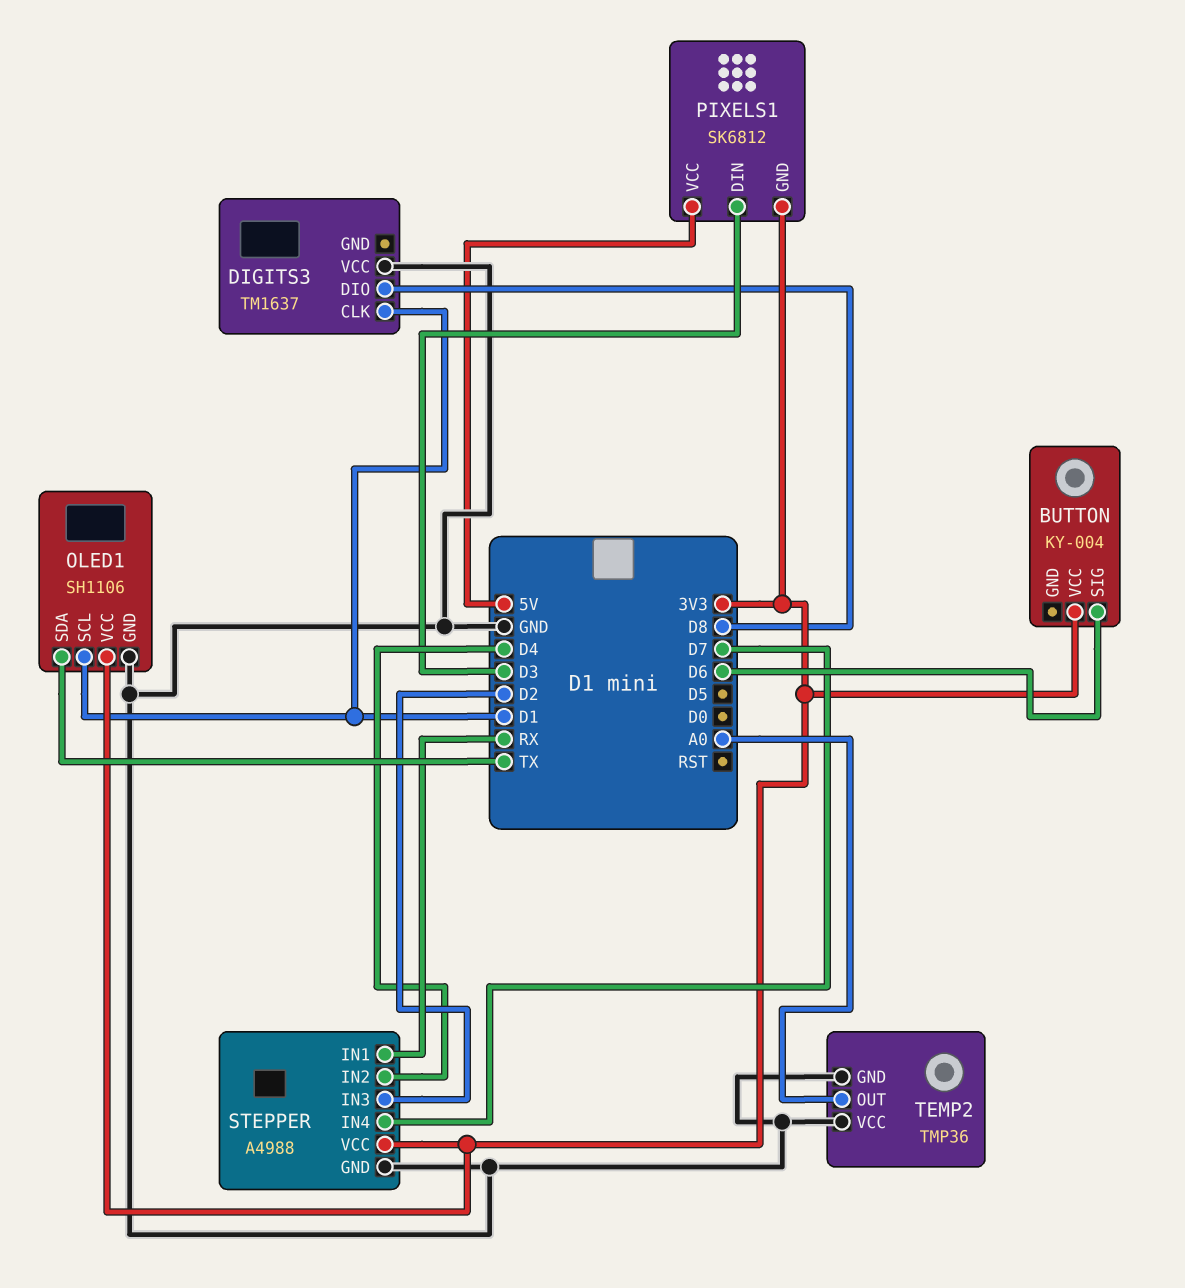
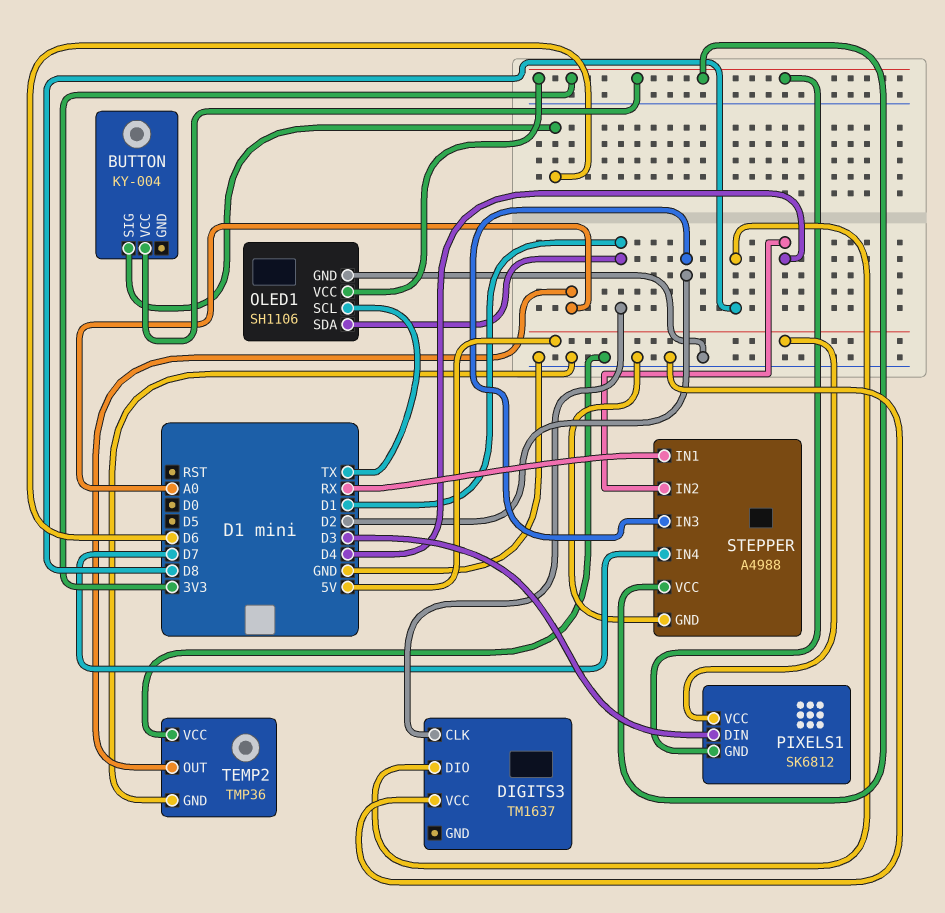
OLED1 pin SCL: D1 -> TX
OLED1 pin SDA: TX -> D1

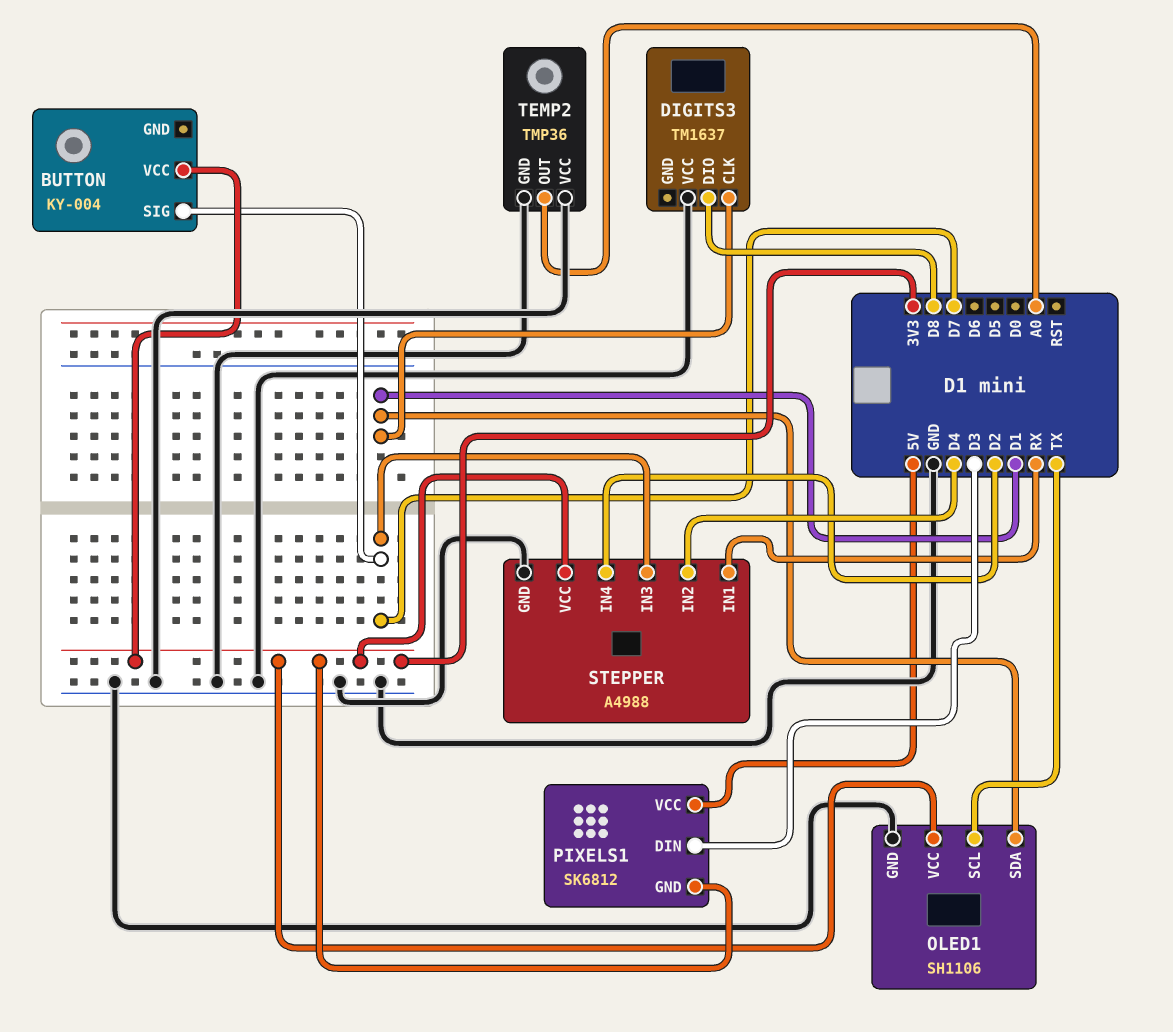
BUTTON pin SIG: D6 -> D7
STEPPER pin IN3: D2 -> D7
STEPPER pin IN4: D7 -> D2

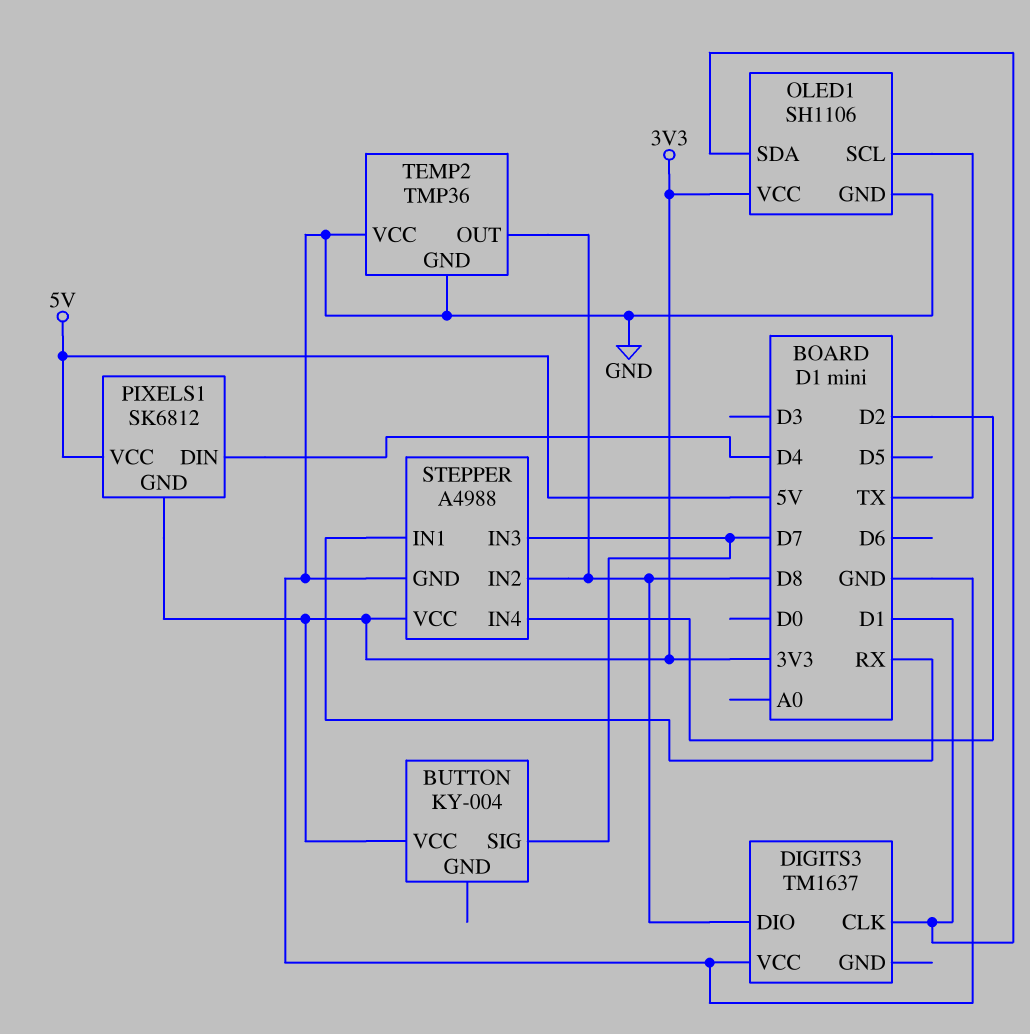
PIXELS1 pin DIN: D3 -> D4
STEPPER pin IN2: D4 -> D8
TEMP2 pin OUT: A0 -> D8

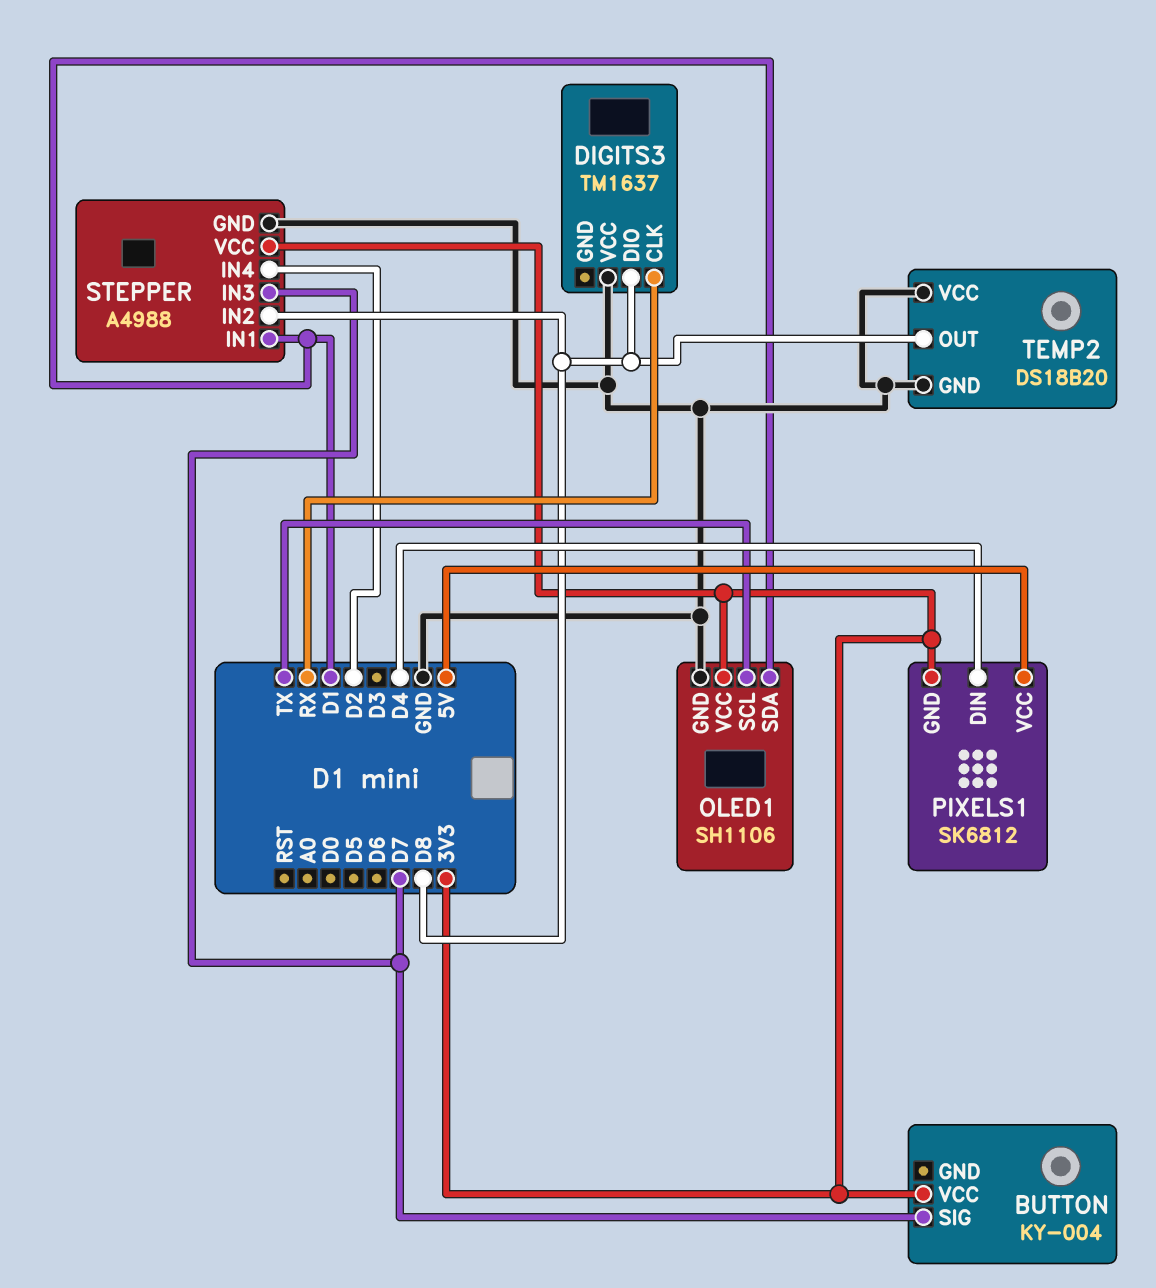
DIGITS3 pin CLK: D1 -> RX
STEPPER pin IN1: RX -> D1
TEMP2: TMP36 -> DS18B20

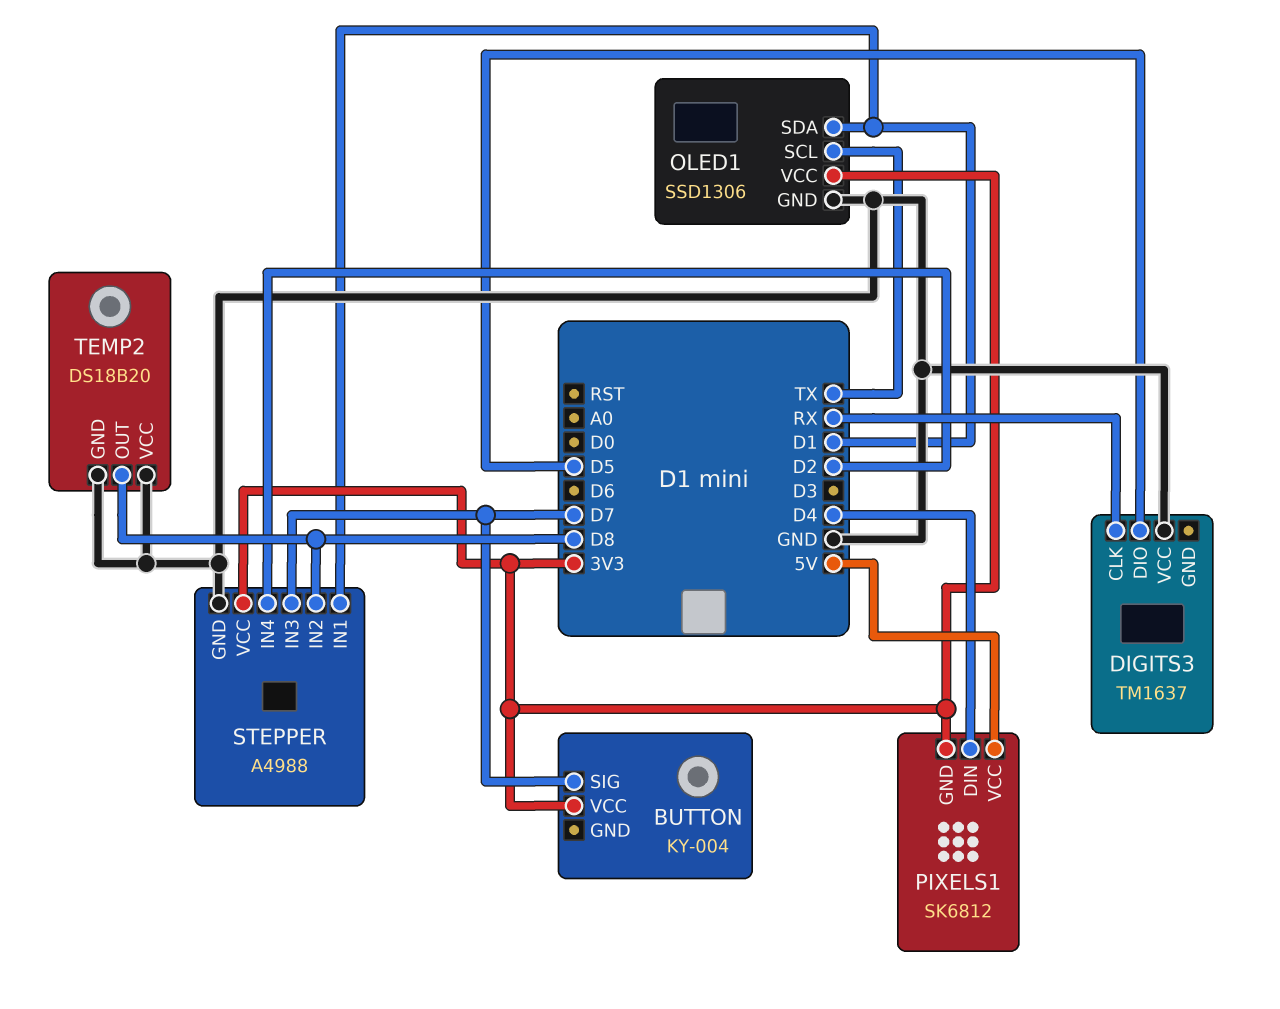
DIGITS3 pin DIO: D8 -> D5
OLED1: SH1106 -> SSD1306

